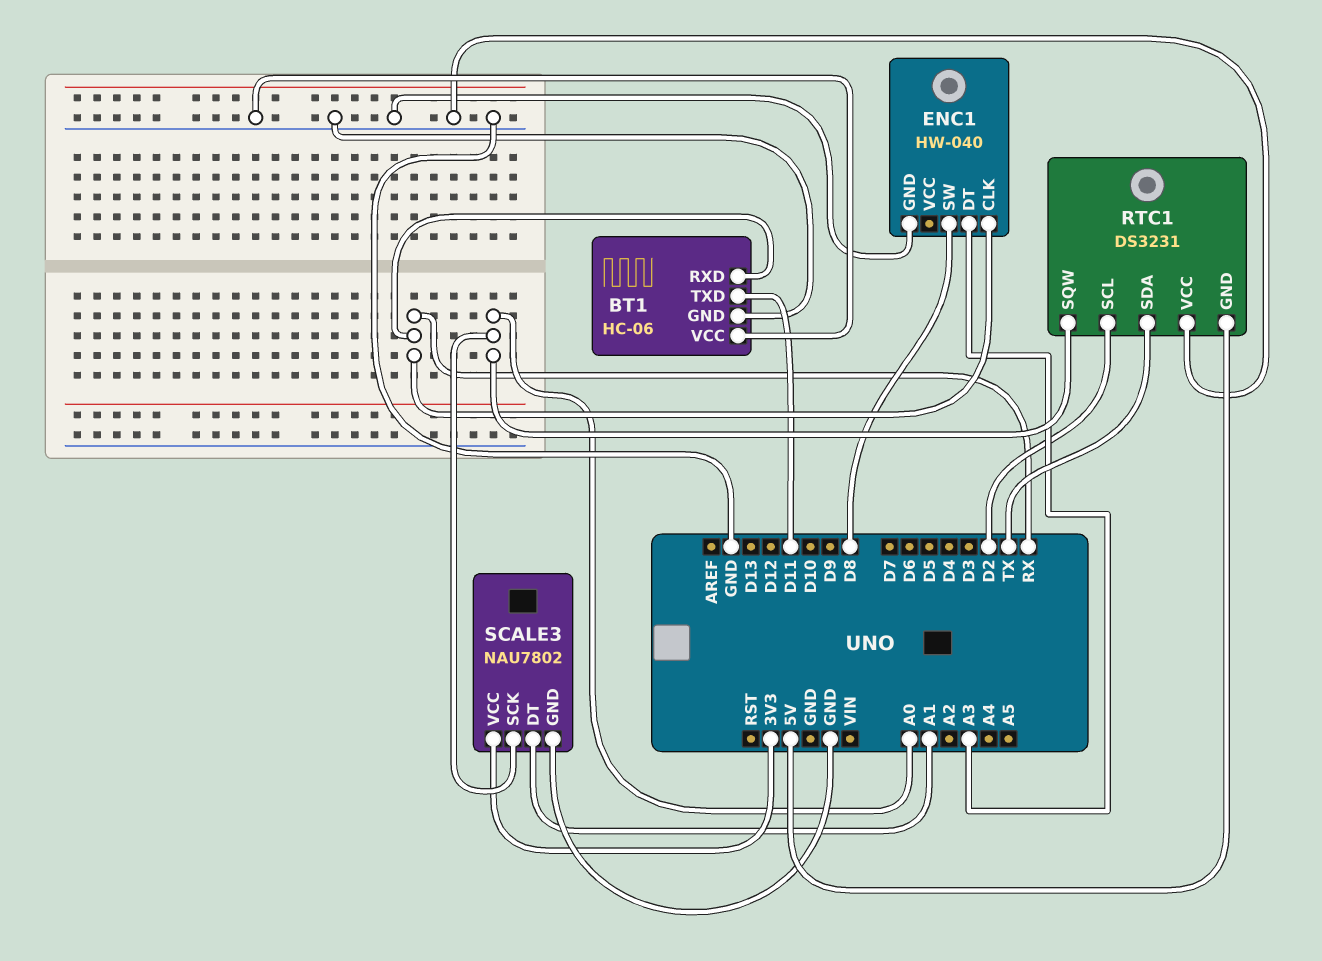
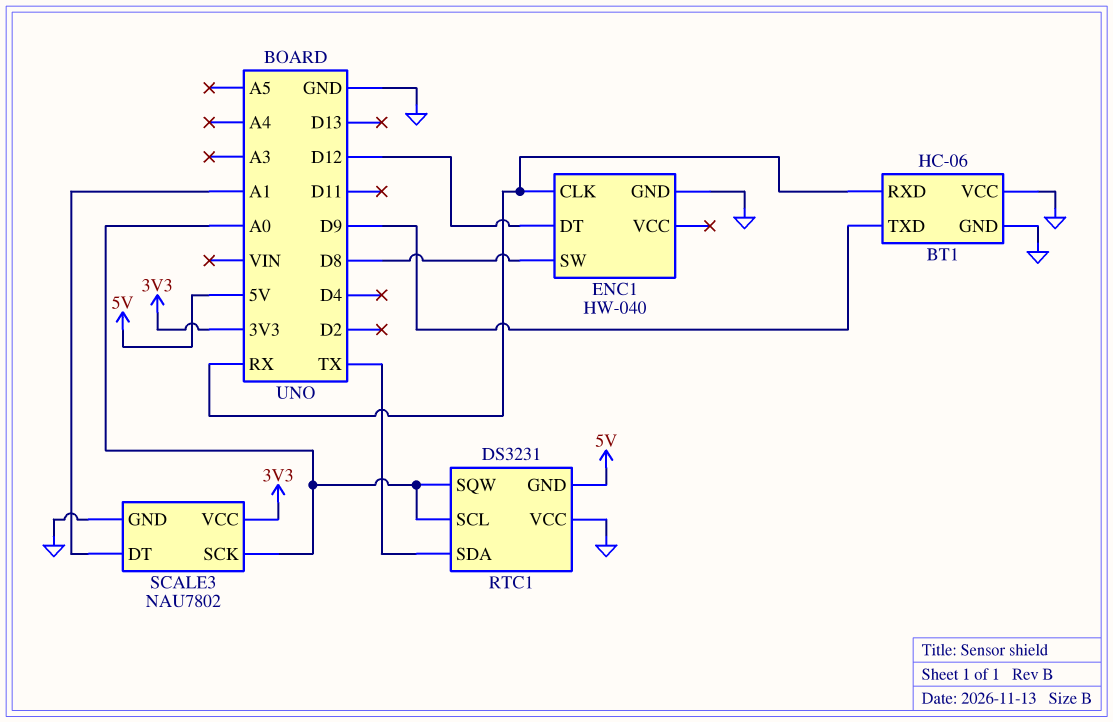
BT1 pin TXD: D11 -> D9
ENC1 pin DT: A3 -> D12
RTC1 pin SCL: D2 -> A0

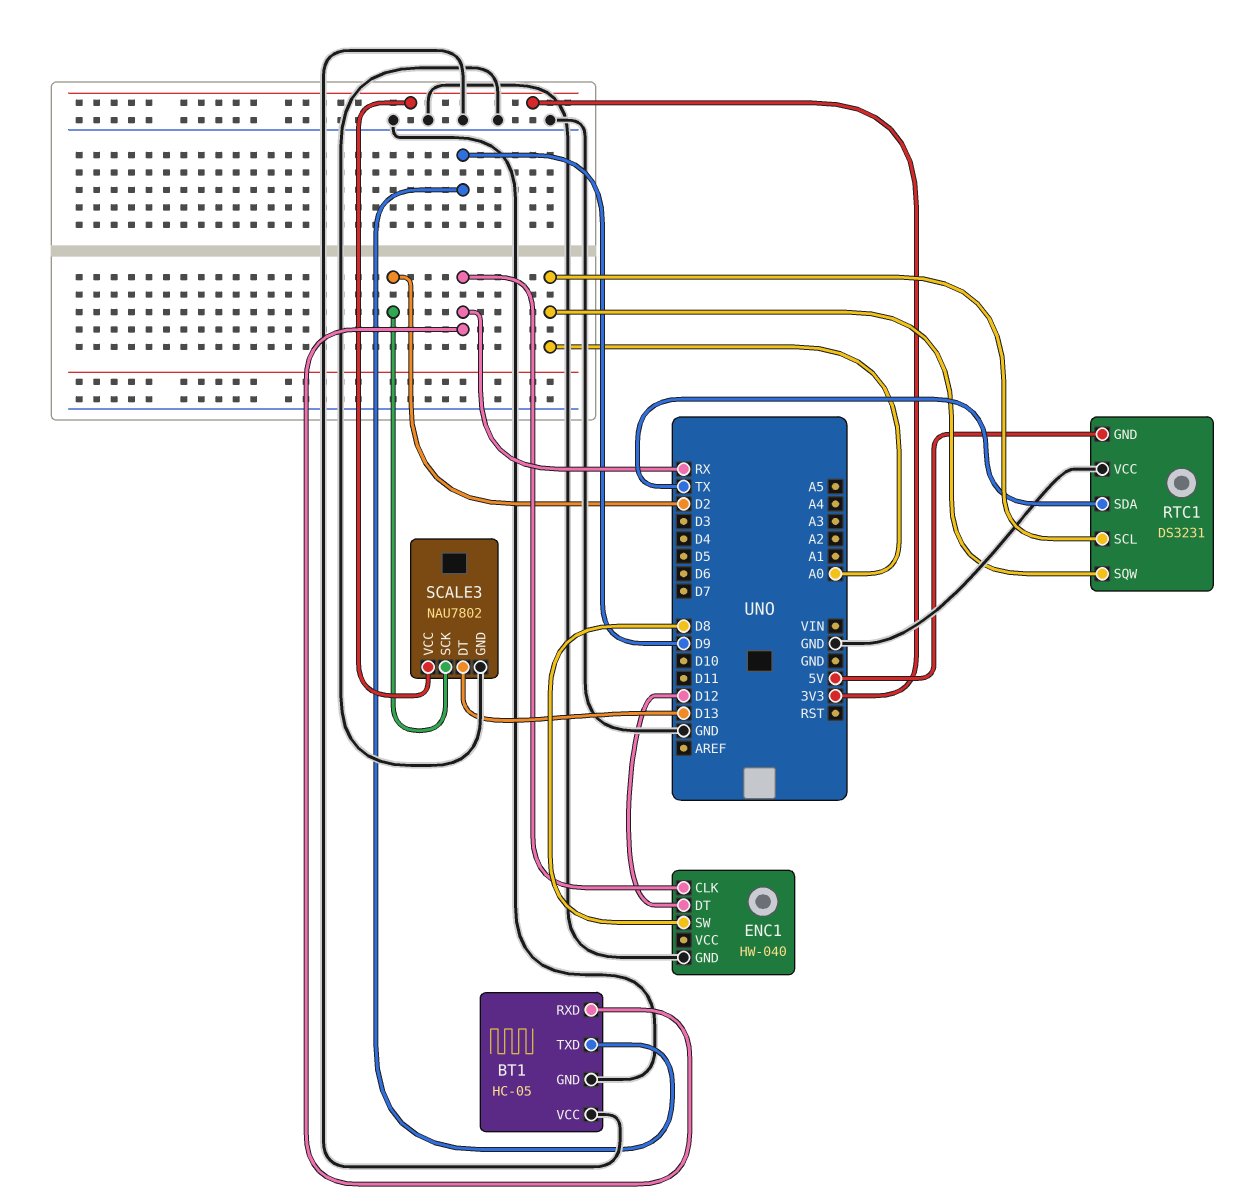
BT1: HC-06 -> HC-05
SCALE3 pin DT: A1 -> D13
SCALE3 pin SCK: A0 -> D2

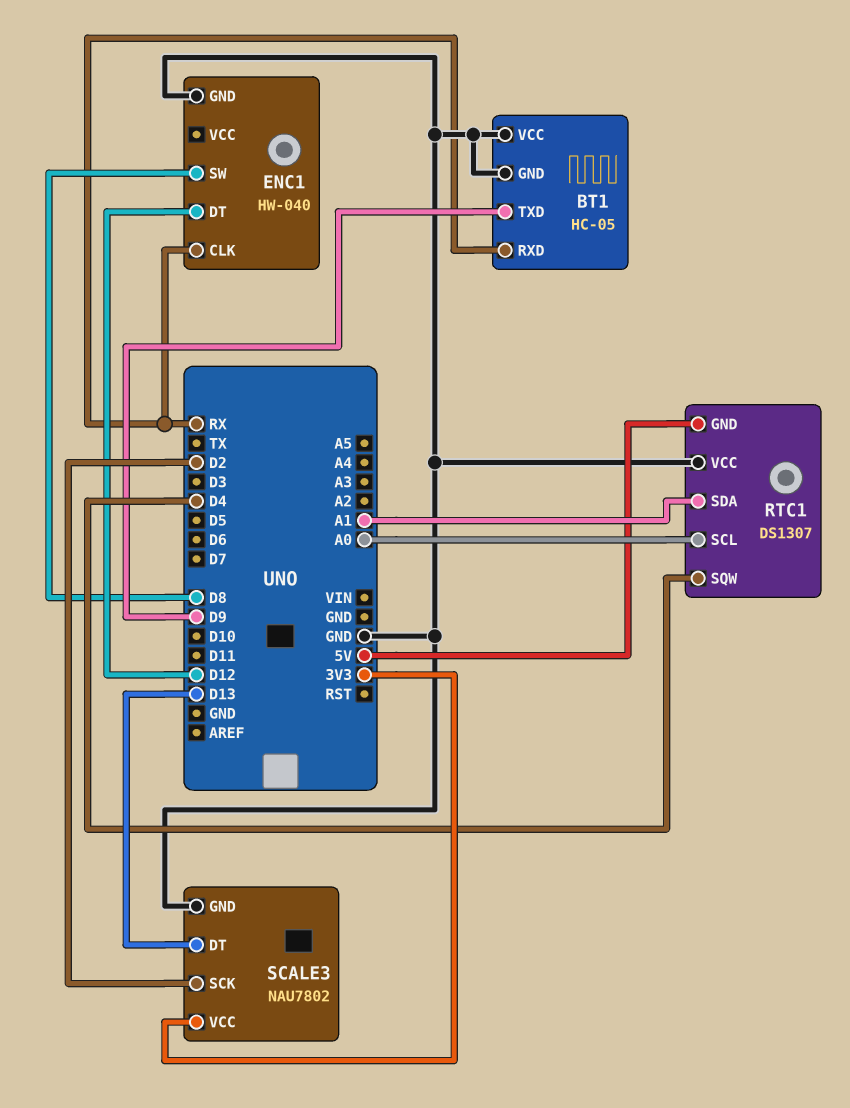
RTC1: DS3231 -> DS1307
RTC1 pin SDA: TX -> A1
RTC1 pin SQW: A0 -> D4

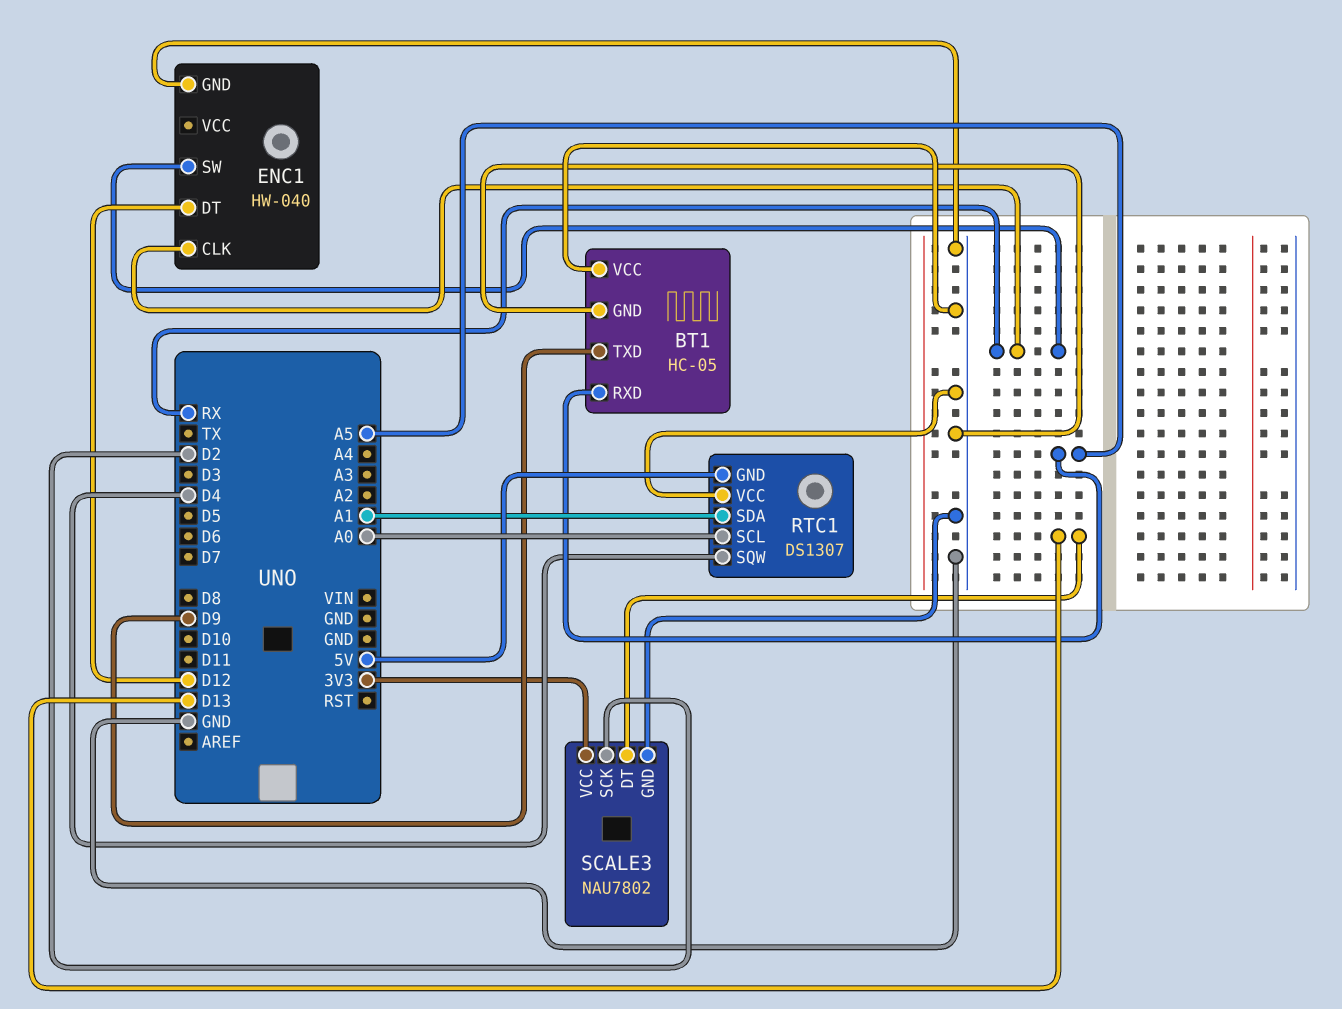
BT1 pin RXD: RX -> A5
ENC1 pin SW: D8 -> RX

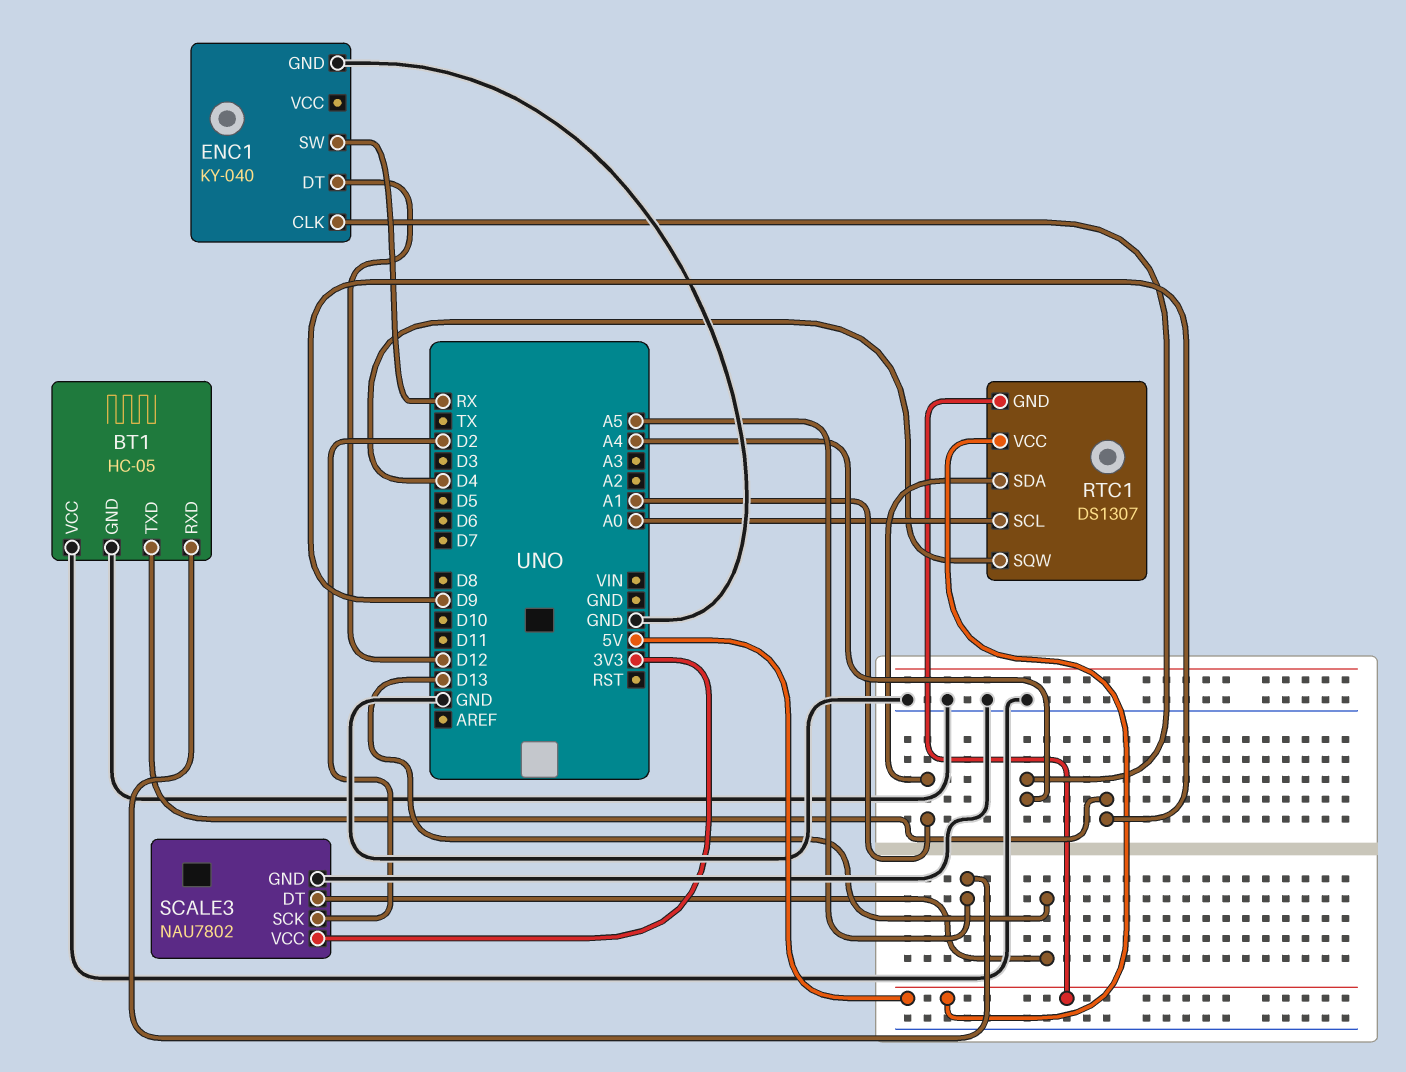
ENC1: HW-040 -> KY-040
ENC1 pin CLK: RX -> A4
RTC1 pin VCC: GND -> 5V

